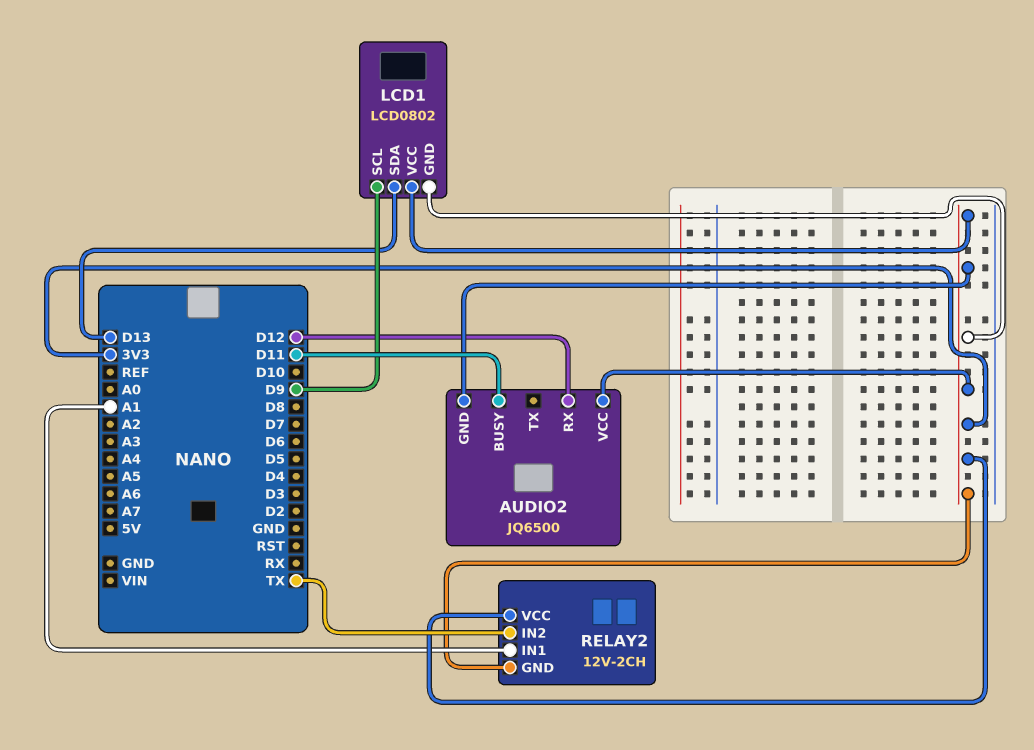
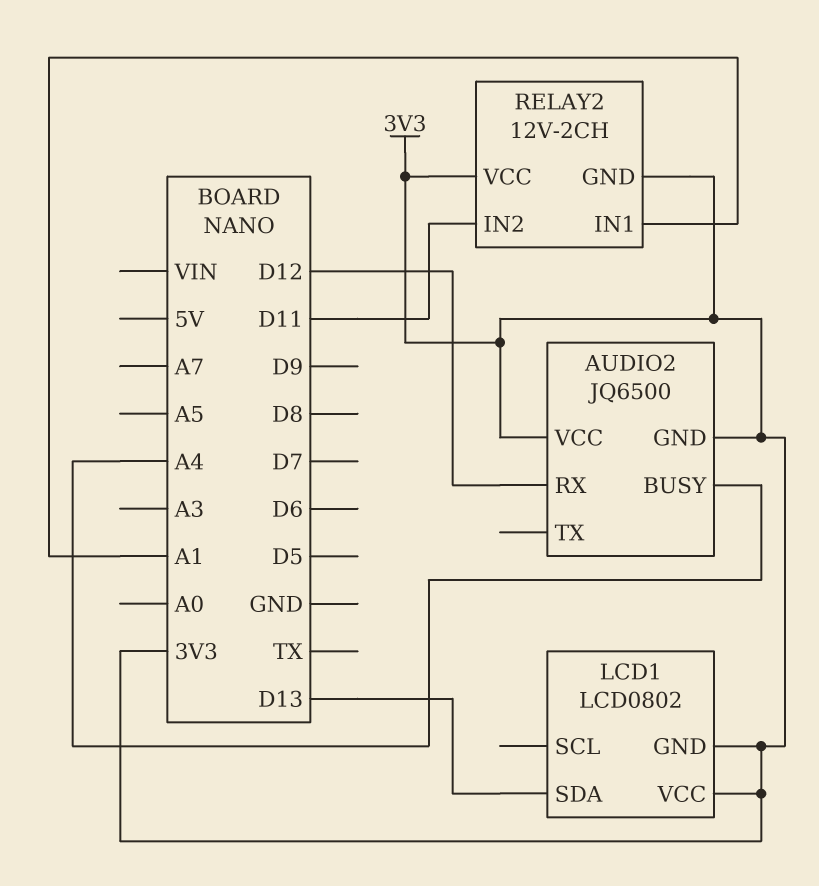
AUDIO2 pin BUSY: D11 -> A4
LCD1 pin SCL: D9 -> none
RELAY2 pin IN2: TX -> D11

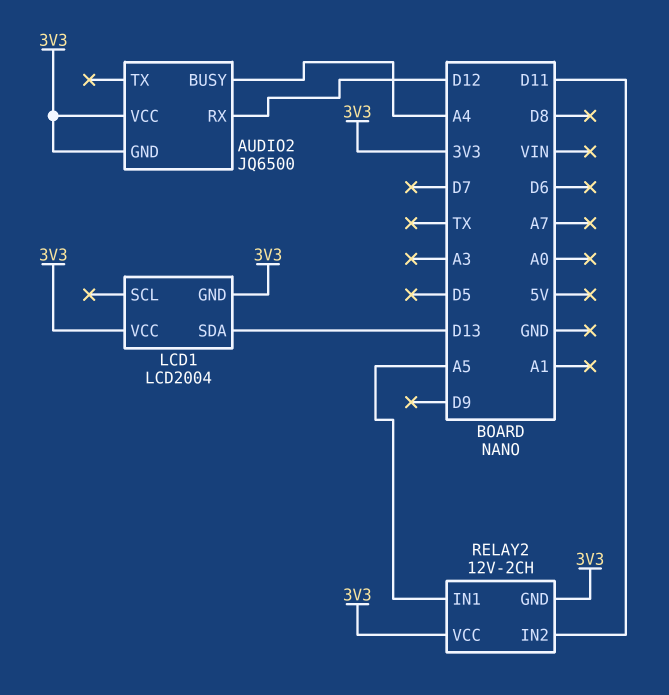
LCD1: LCD0802 -> LCD2004
RELAY2 pin IN1: A1 -> A5

